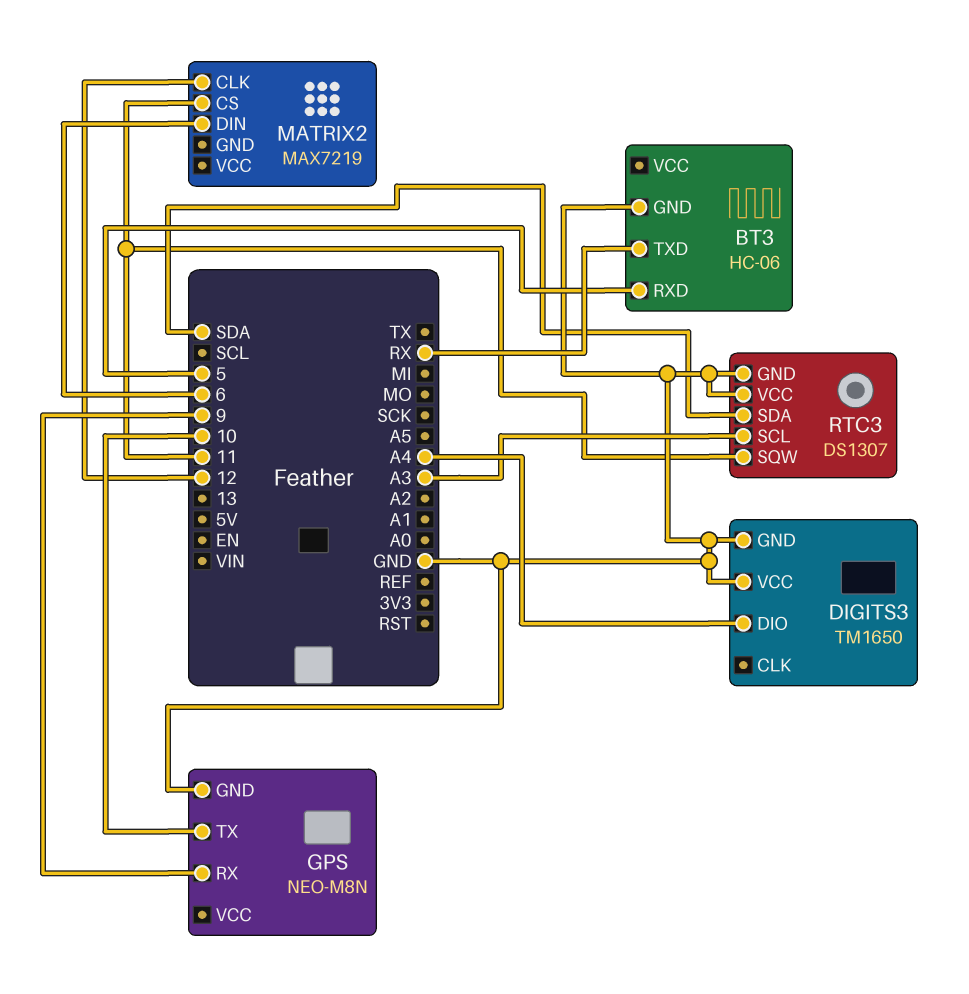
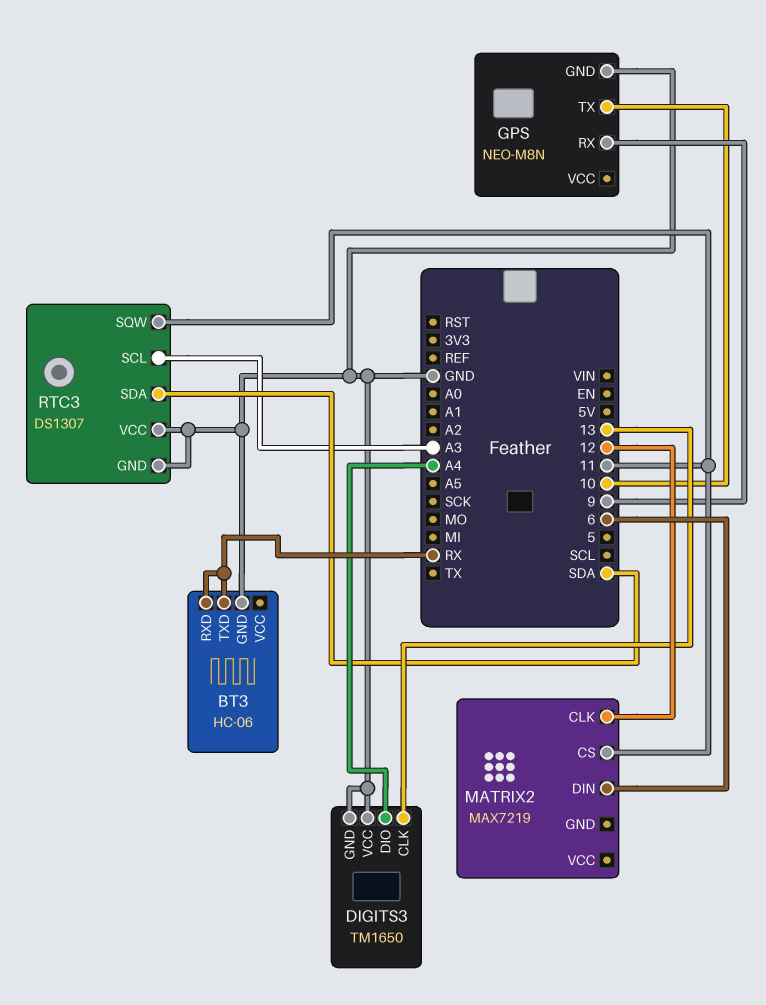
BT3 pin RXD: 5 -> RX
DIGITS3 pin CLK: none -> 13

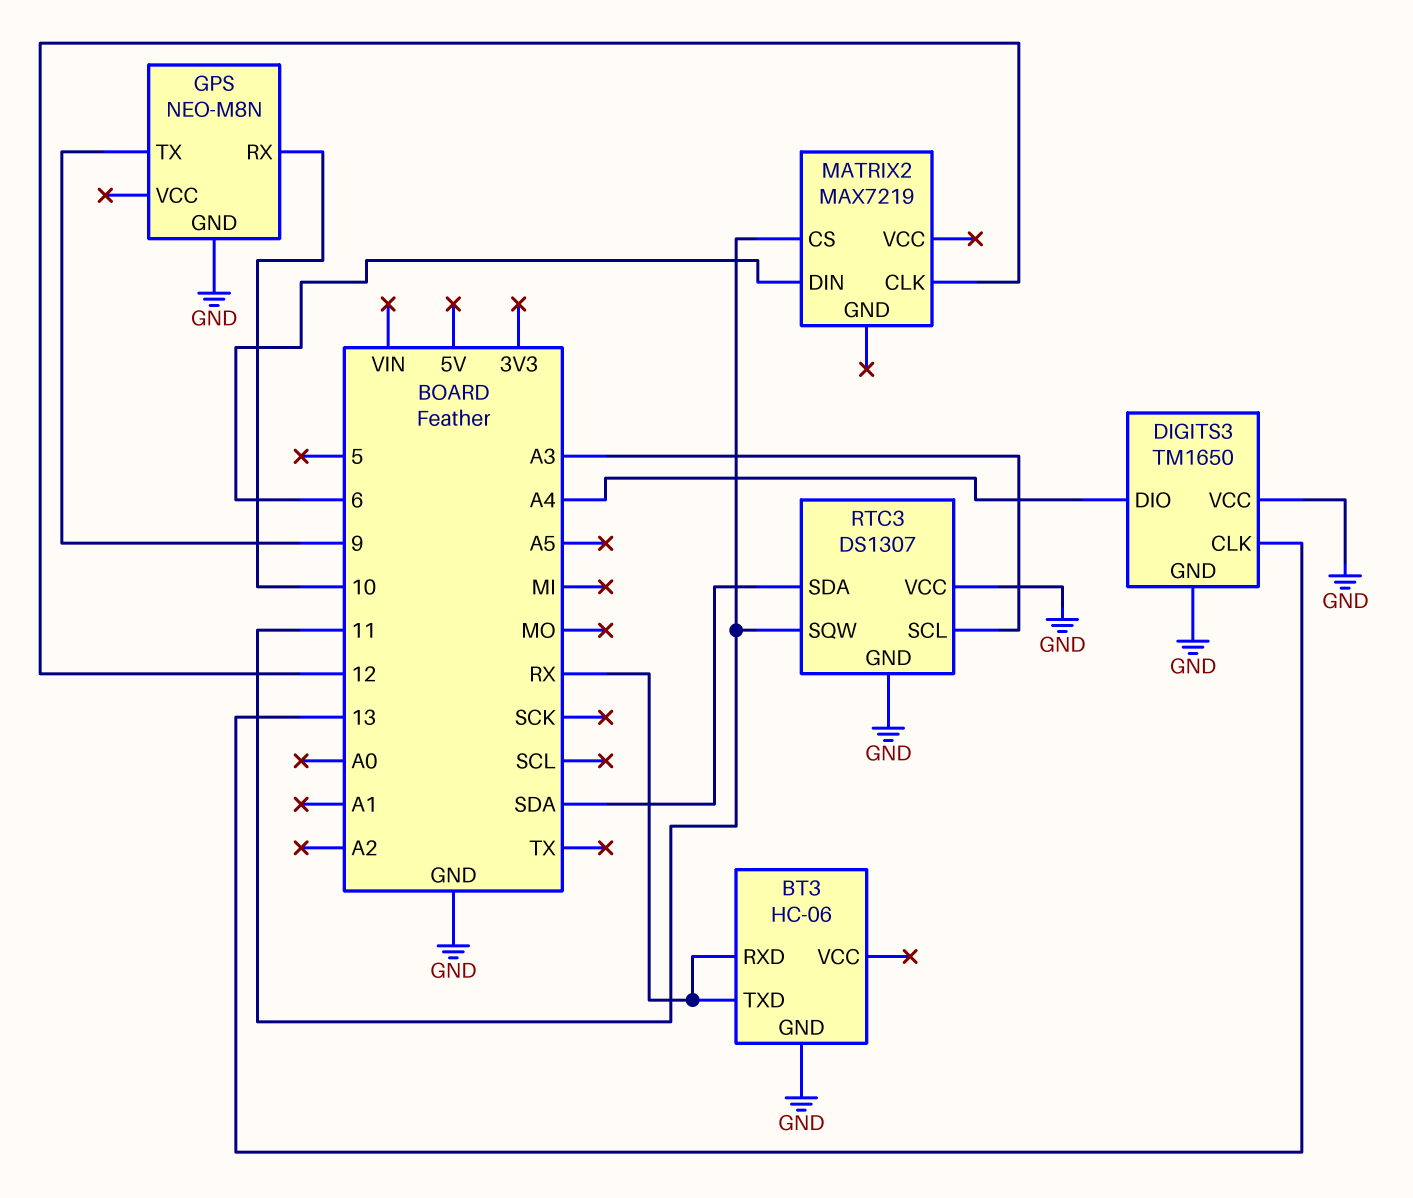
GPS pin RX: 9 -> 10
GPS pin TX: 10 -> 9

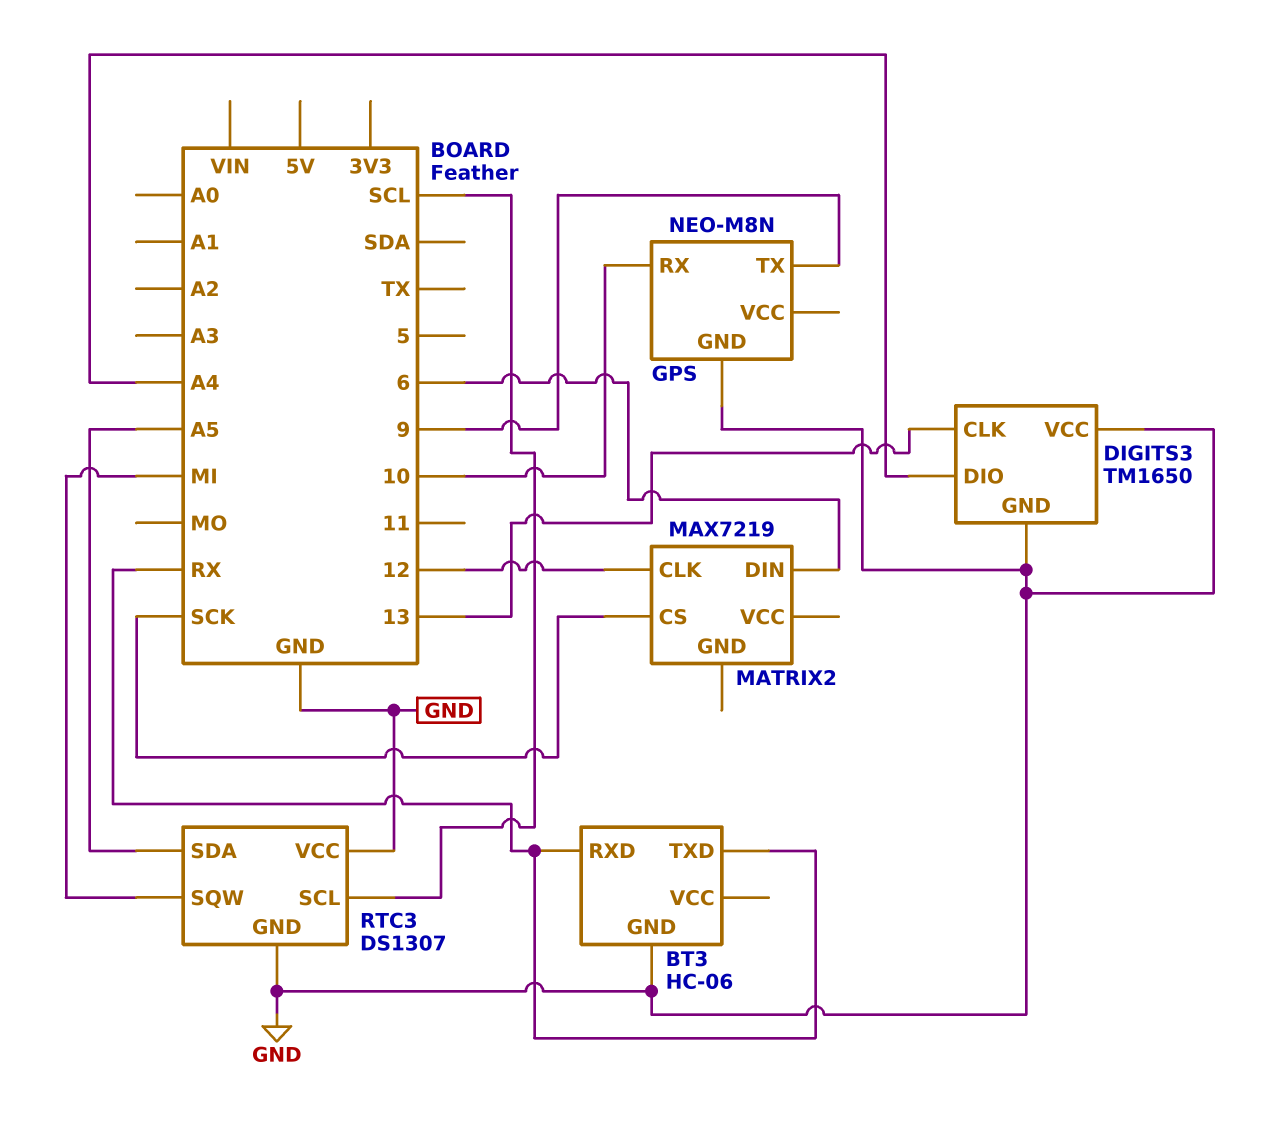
MATRIX2 pin CS: 11 -> SCK
RTC3 pin SCL: A3 -> SCL
RTC3 pin SDA: SDA -> A5
RTC3 pin SQW: 11 -> MI

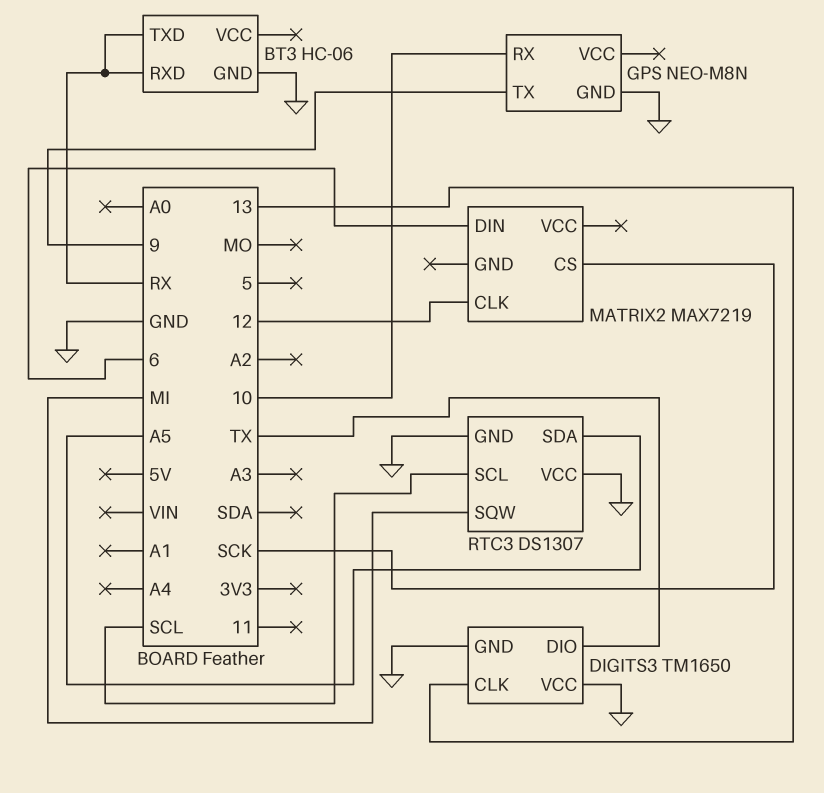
DIGITS3 pin DIO: A4 -> TX

